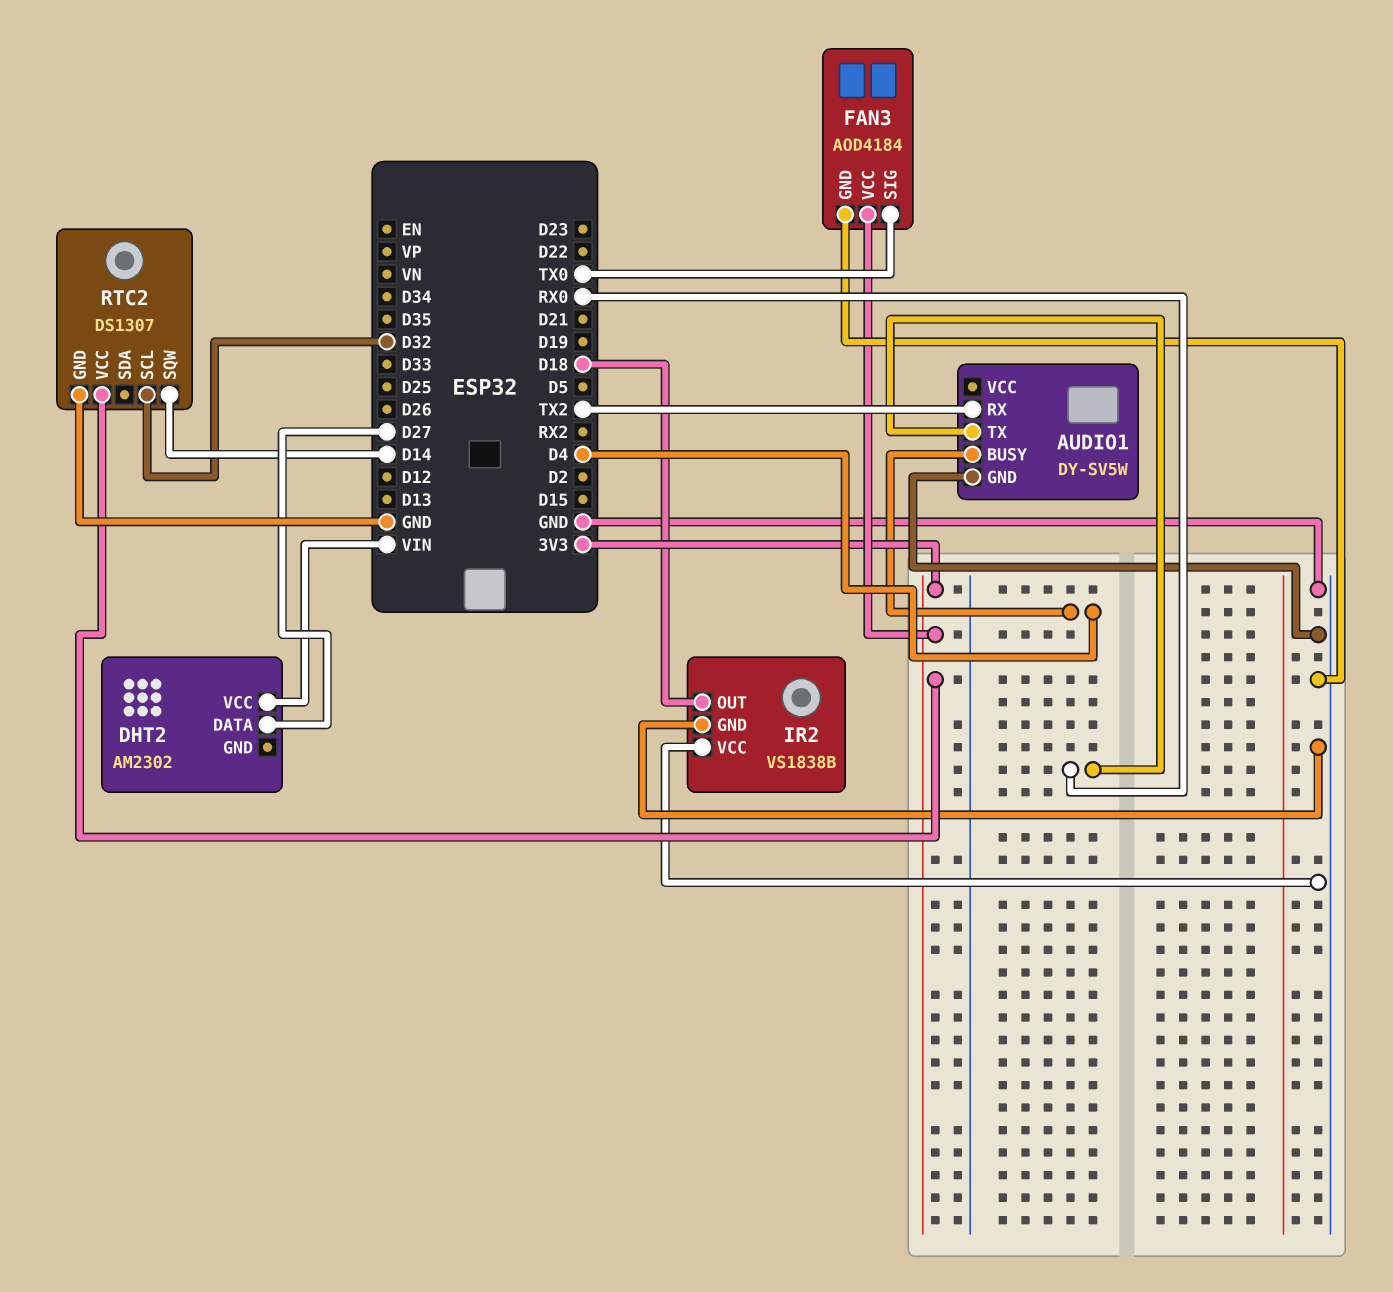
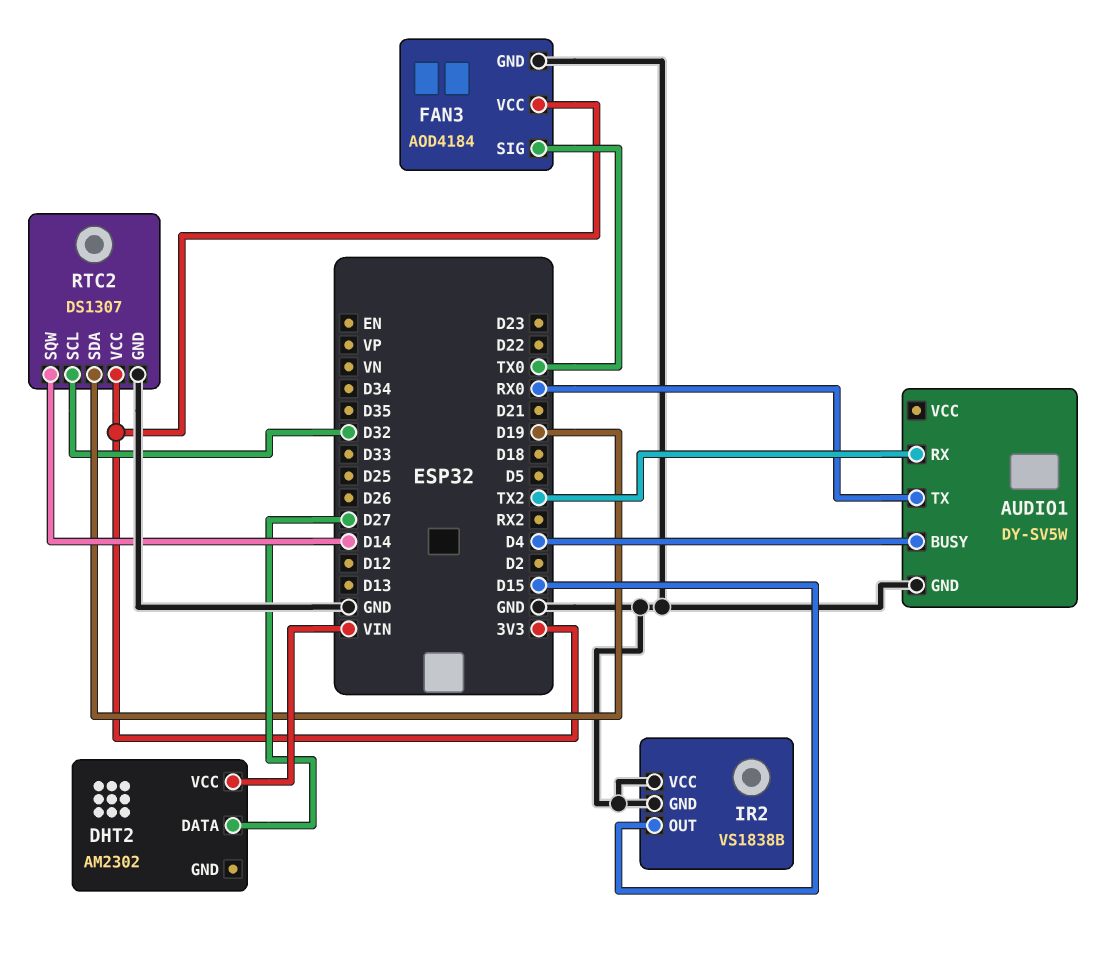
IR2 pin OUT: D18 -> D15
RTC2 pin SDA: none -> D19

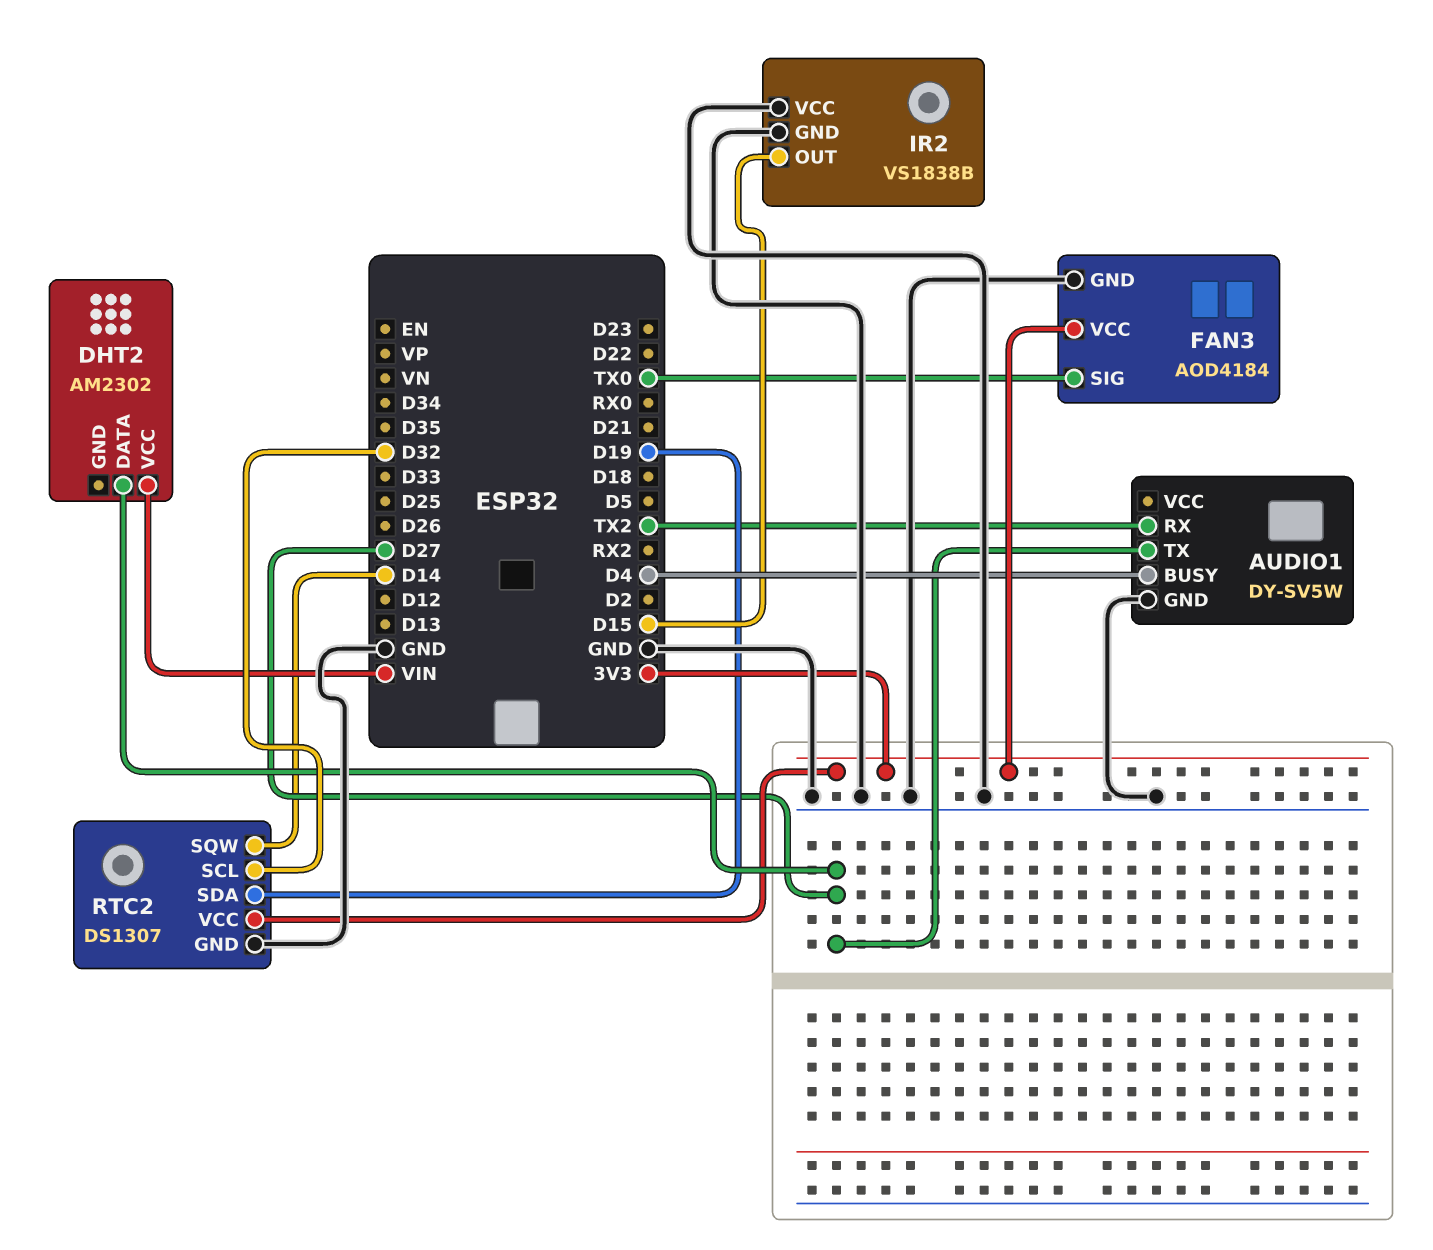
AUDIO1 pin TX: RX0 -> D27

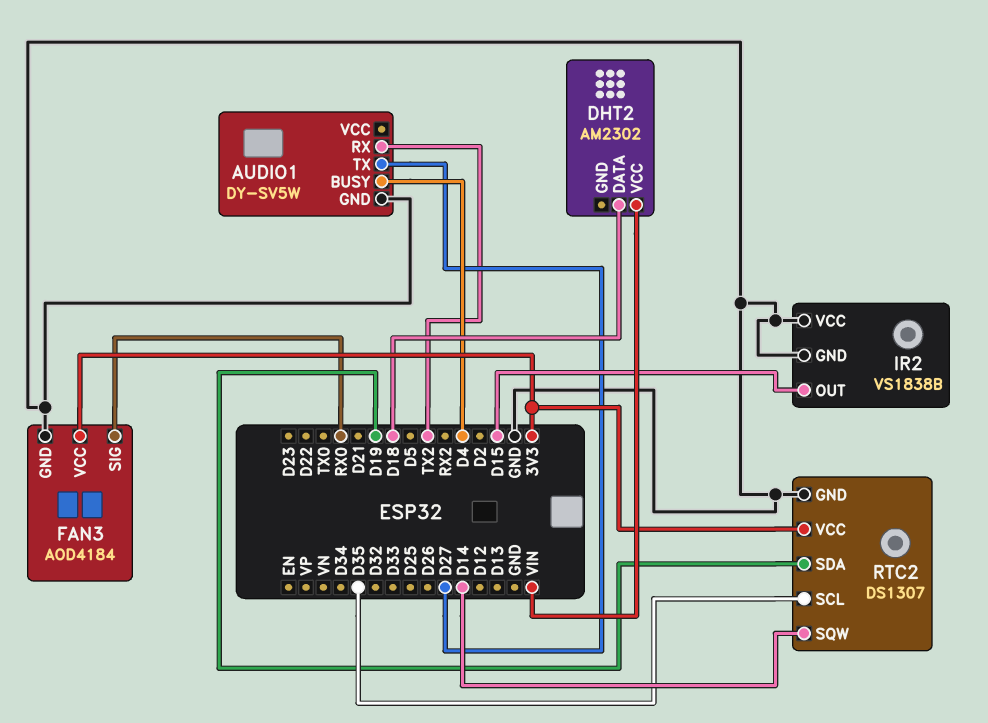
DHT2 pin DATA: D27 -> D18
FAN3 pin SIG: TX0 -> RX0
RTC2 pin SCL: D32 -> D35

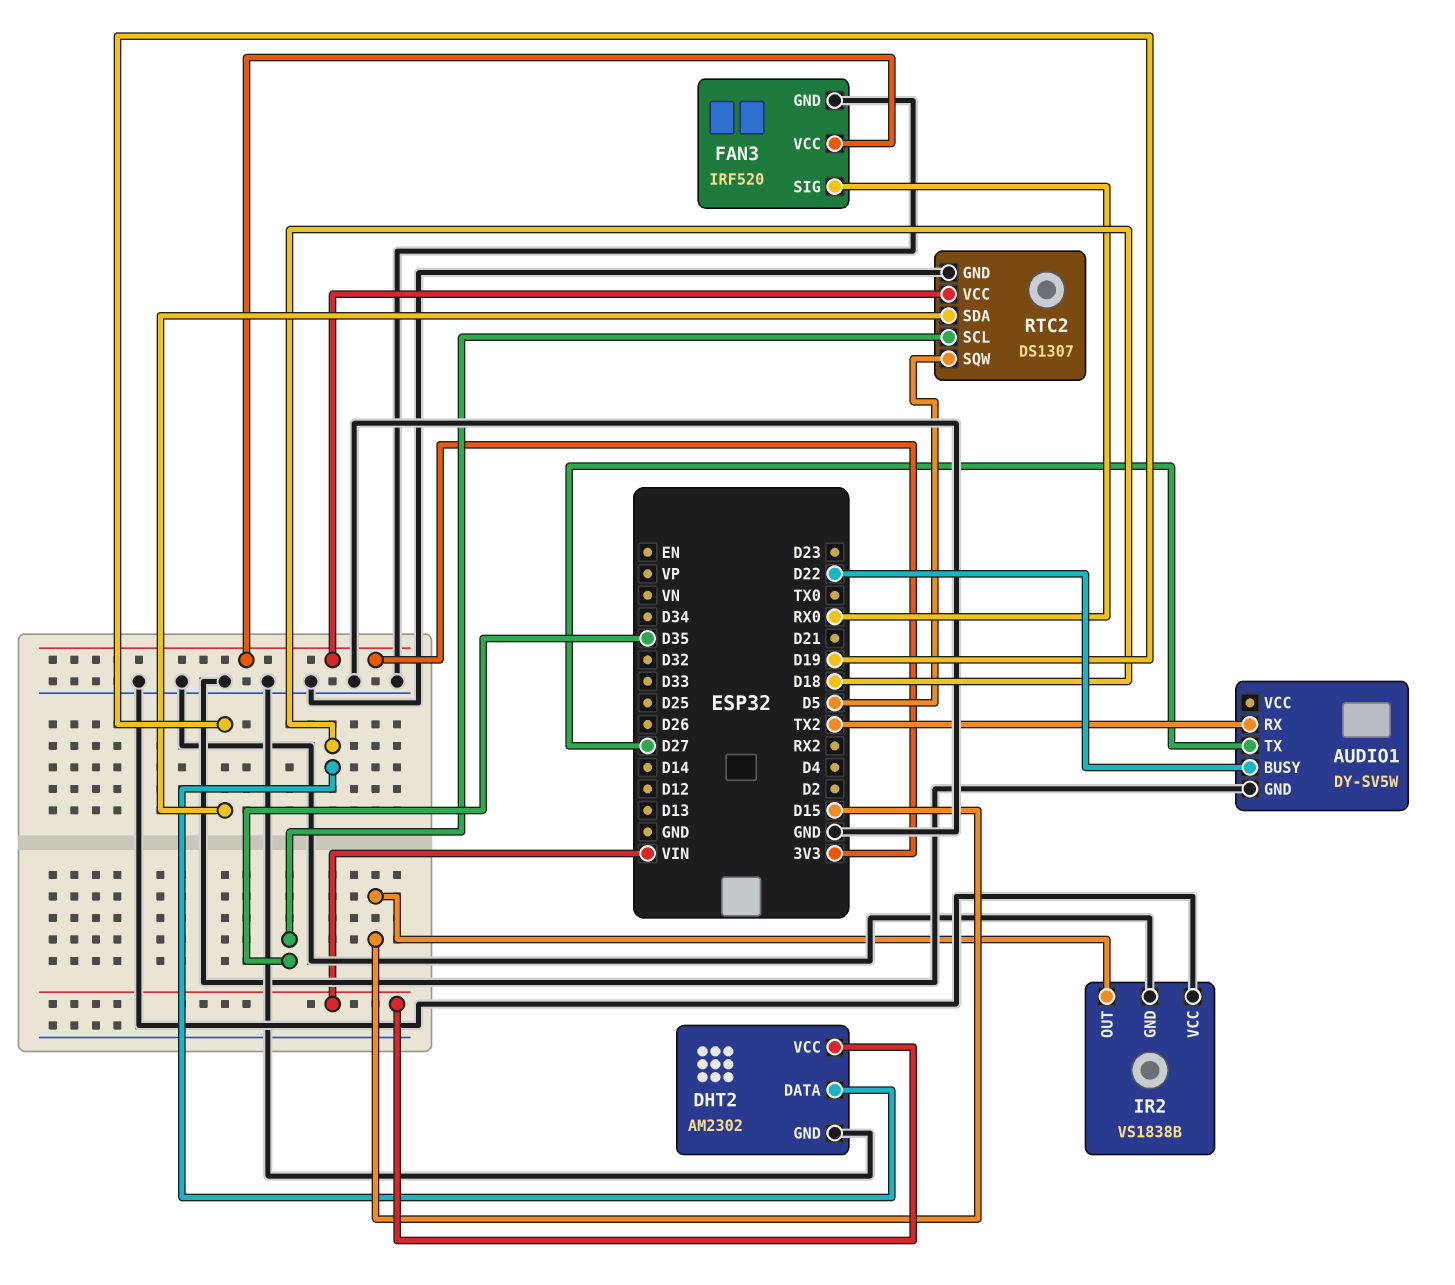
AUDIO1 pin BUSY: D4 -> D22
DHT2 pin GND: none -> GND
FAN3: AOD4184 -> IRF520
RTC2 pin SQW: D14 -> D5

